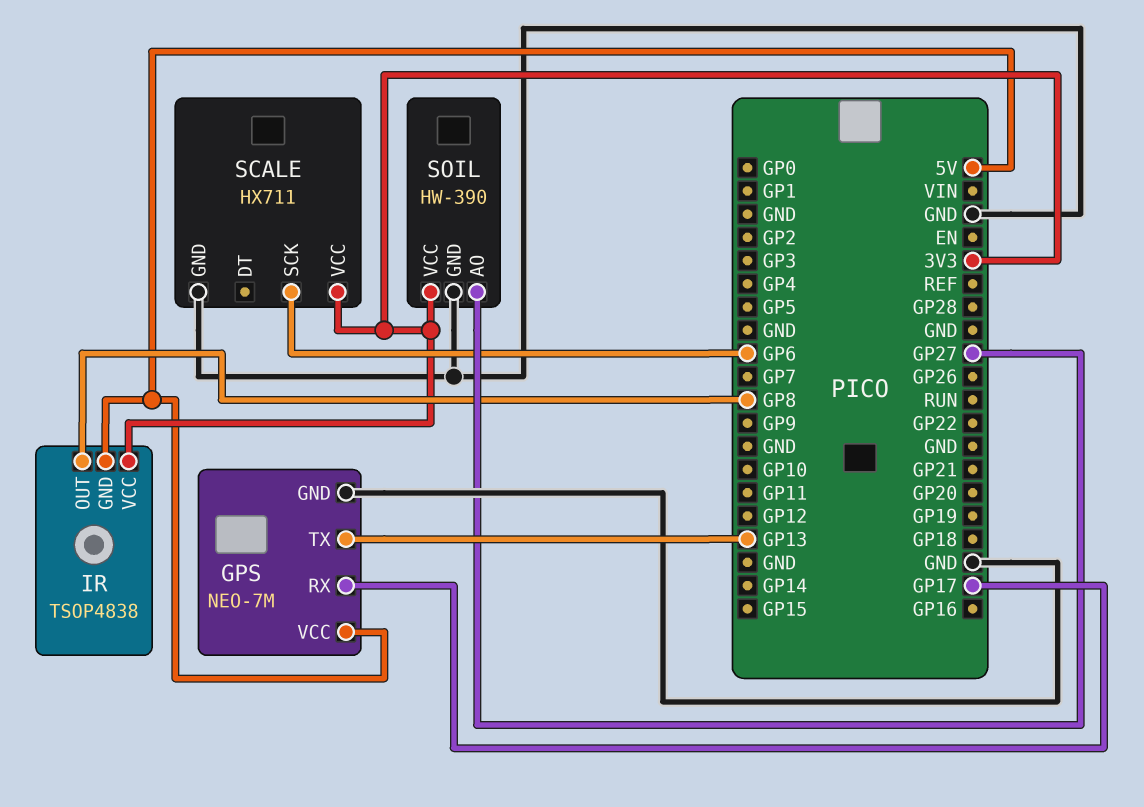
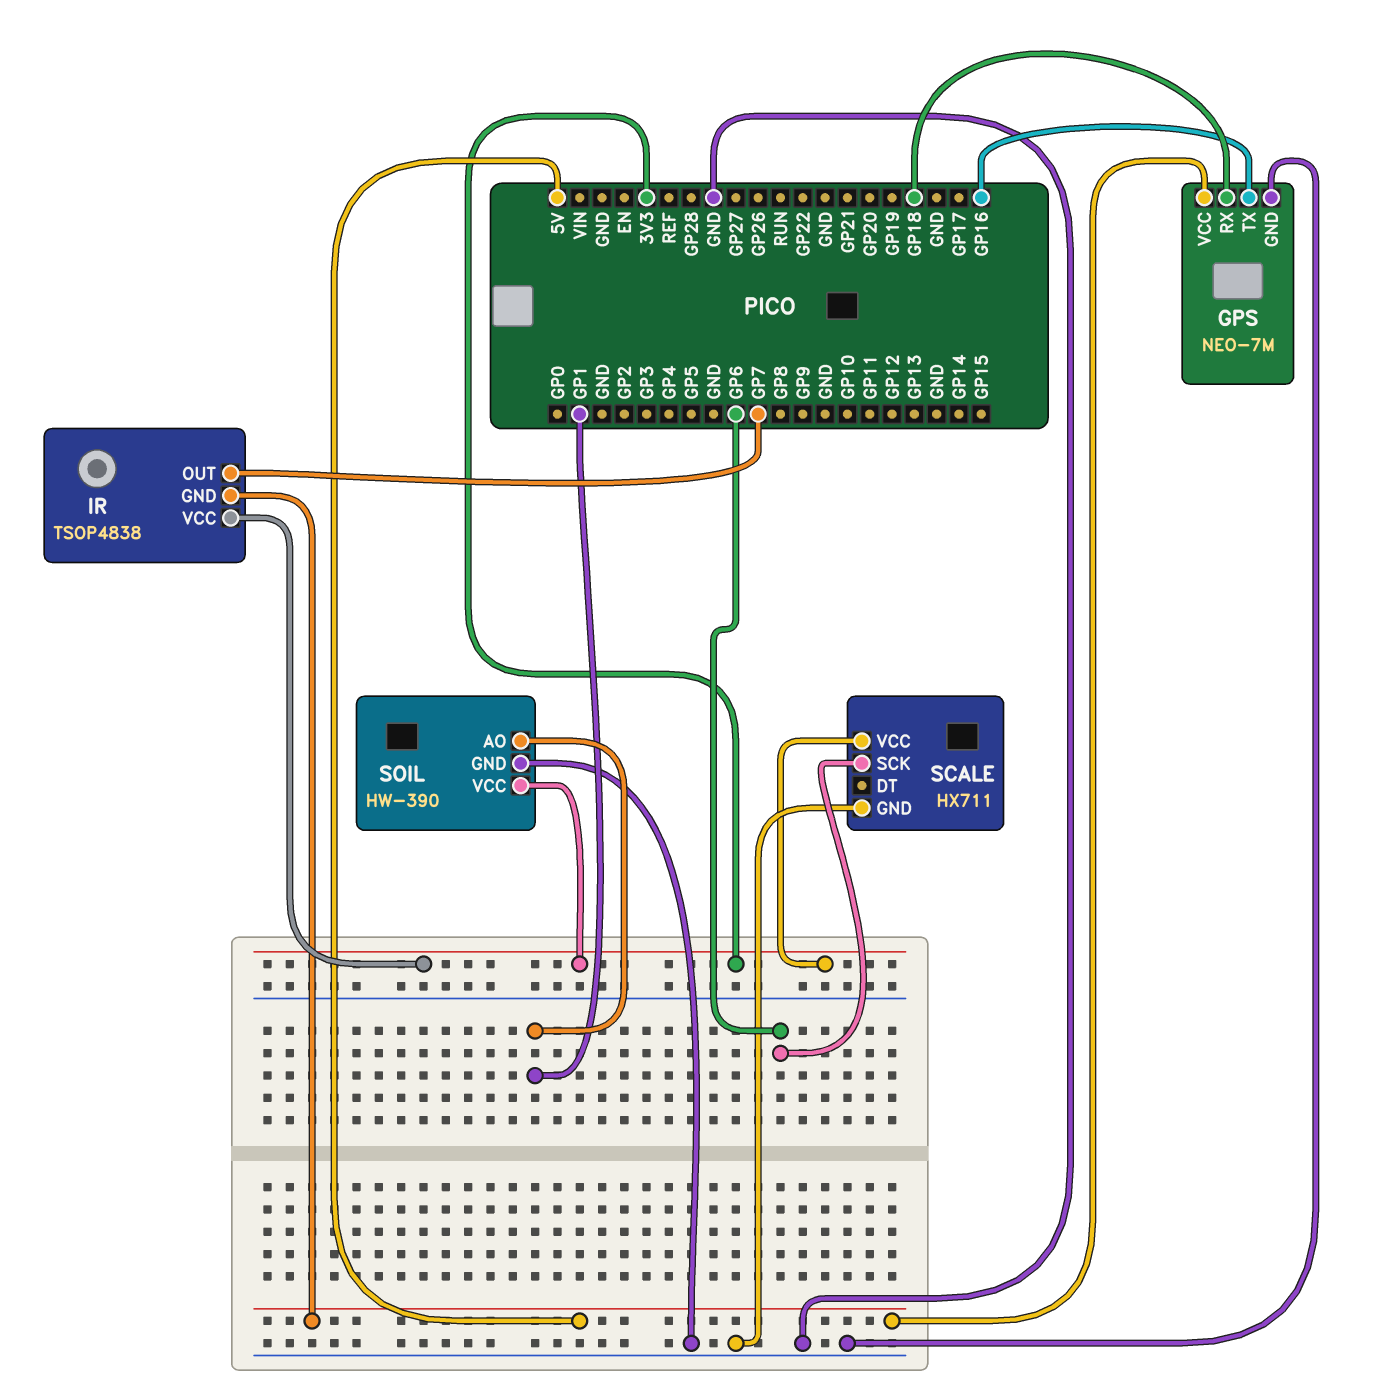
GPS pin RX: GP17 -> GP18
GPS pin TX: GP13 -> GP16
IR pin OUT: GP8 -> GP7
SOIL pin AO: GP27 -> GP1

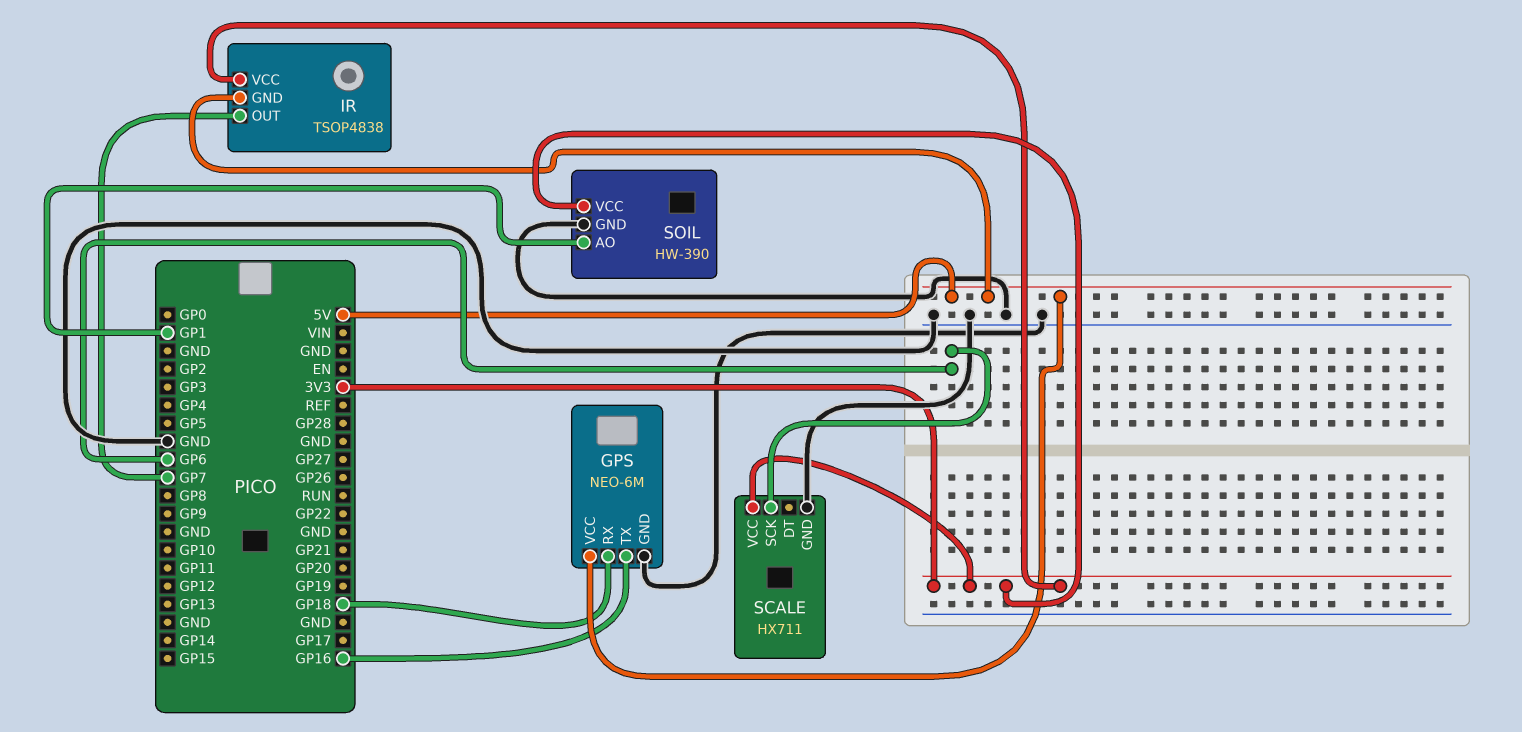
GPS: NEO-7M -> NEO-6M

